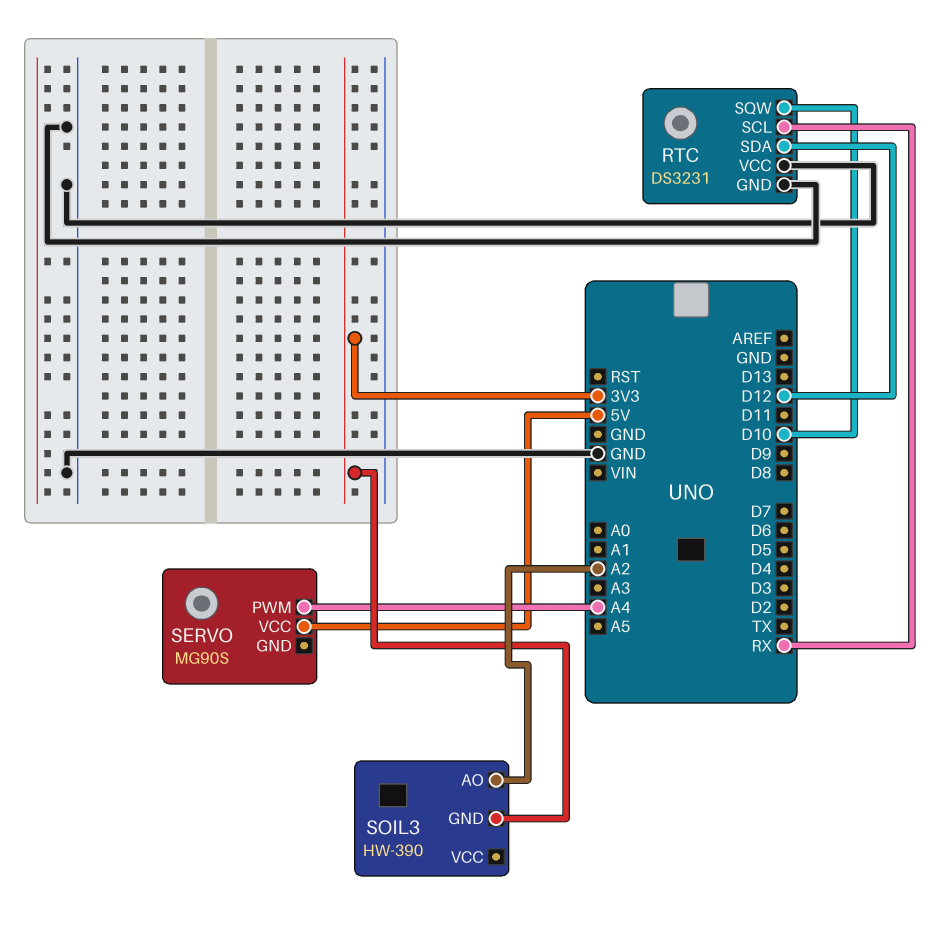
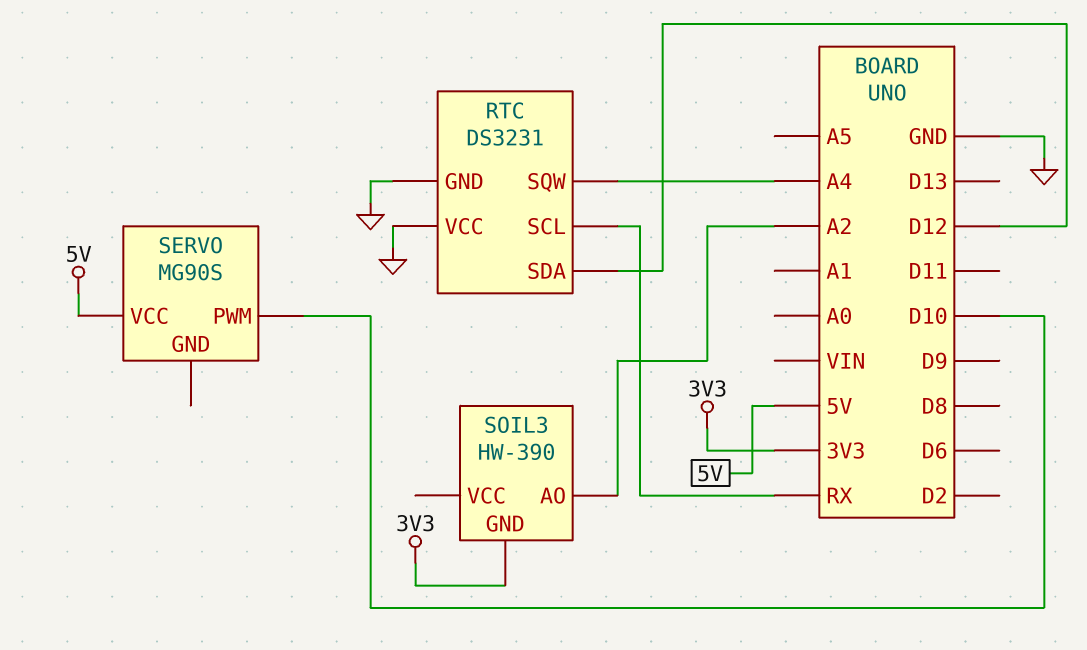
RTC pin SQW: D10 -> A4
SERVO pin PWM: A4 -> D10

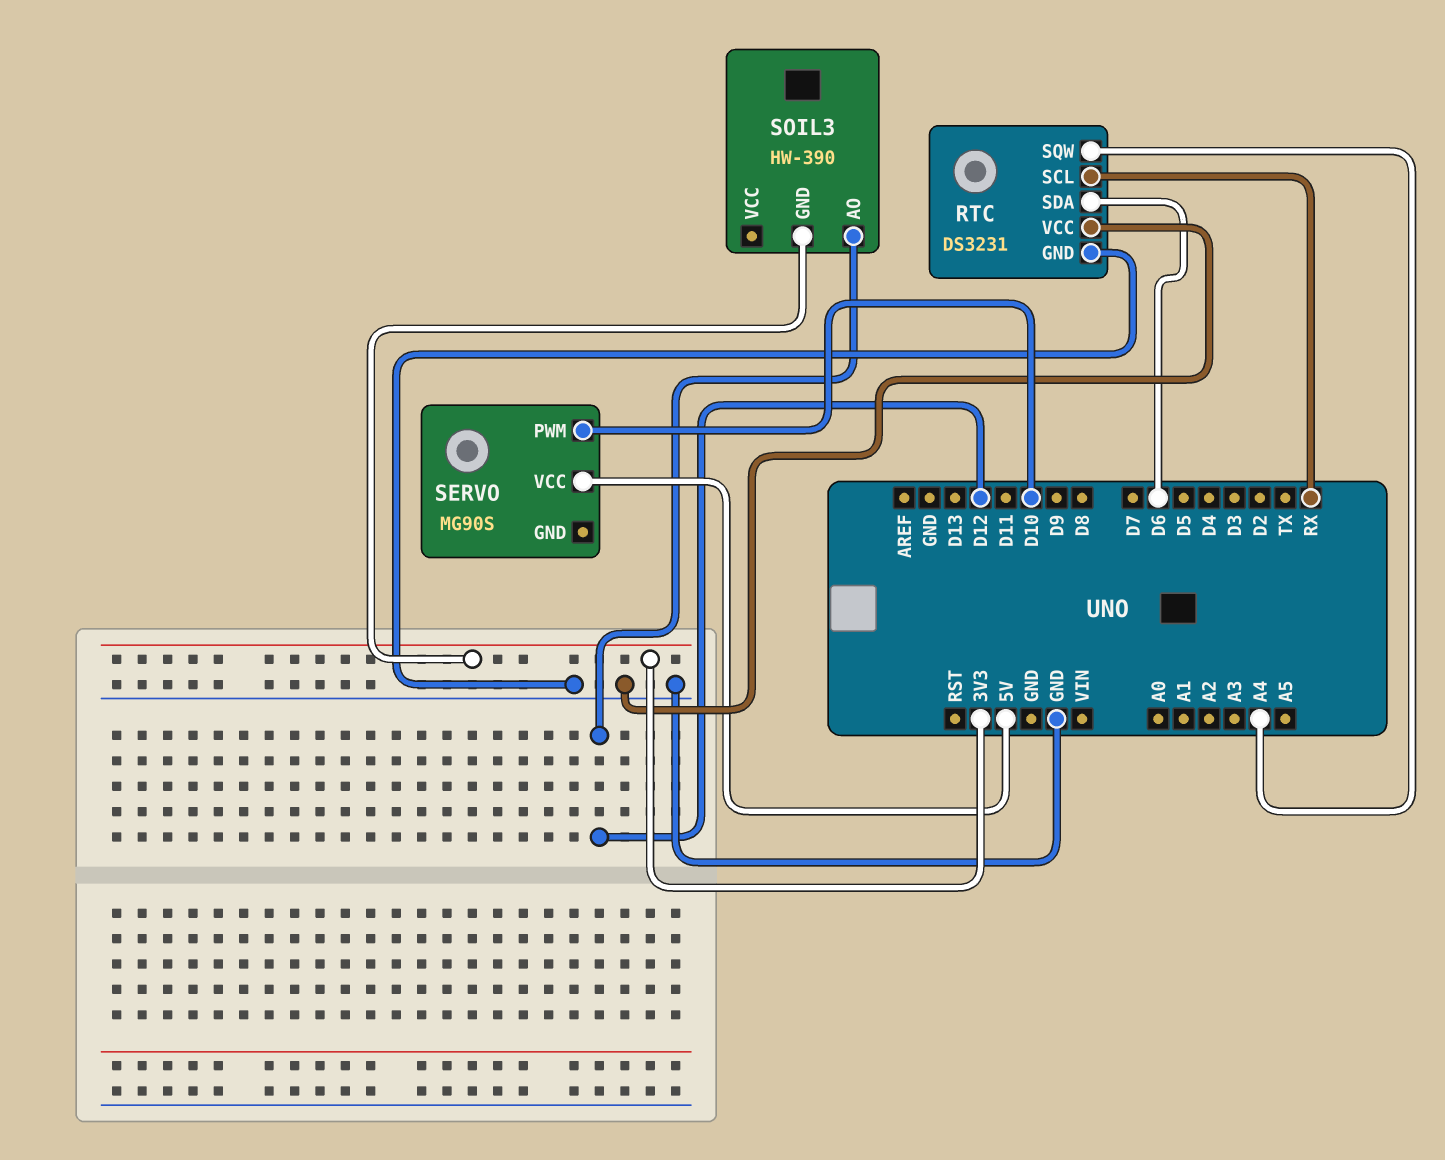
RTC pin SDA: D12 -> D6
SOIL3 pin AO: A2 -> D12

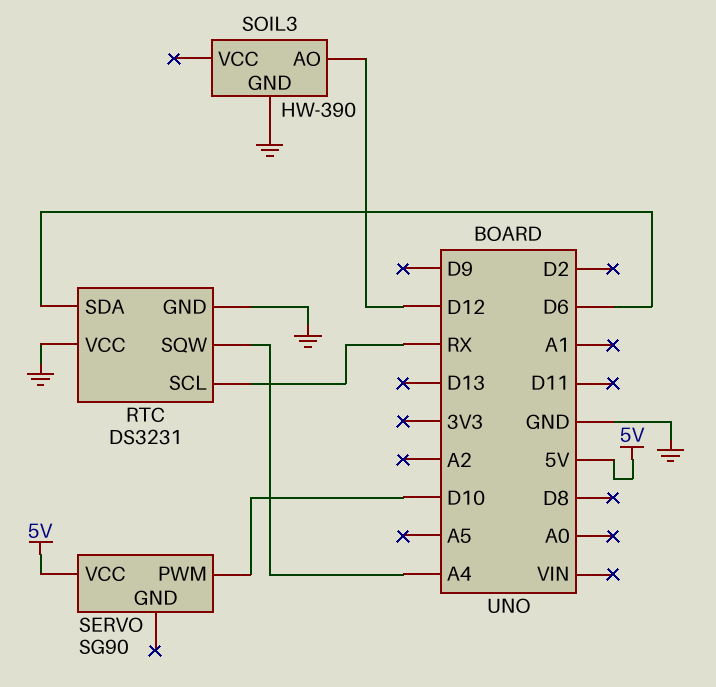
SERVO: MG90S -> SG90
SOIL3 pin GND: 3V3 -> GND

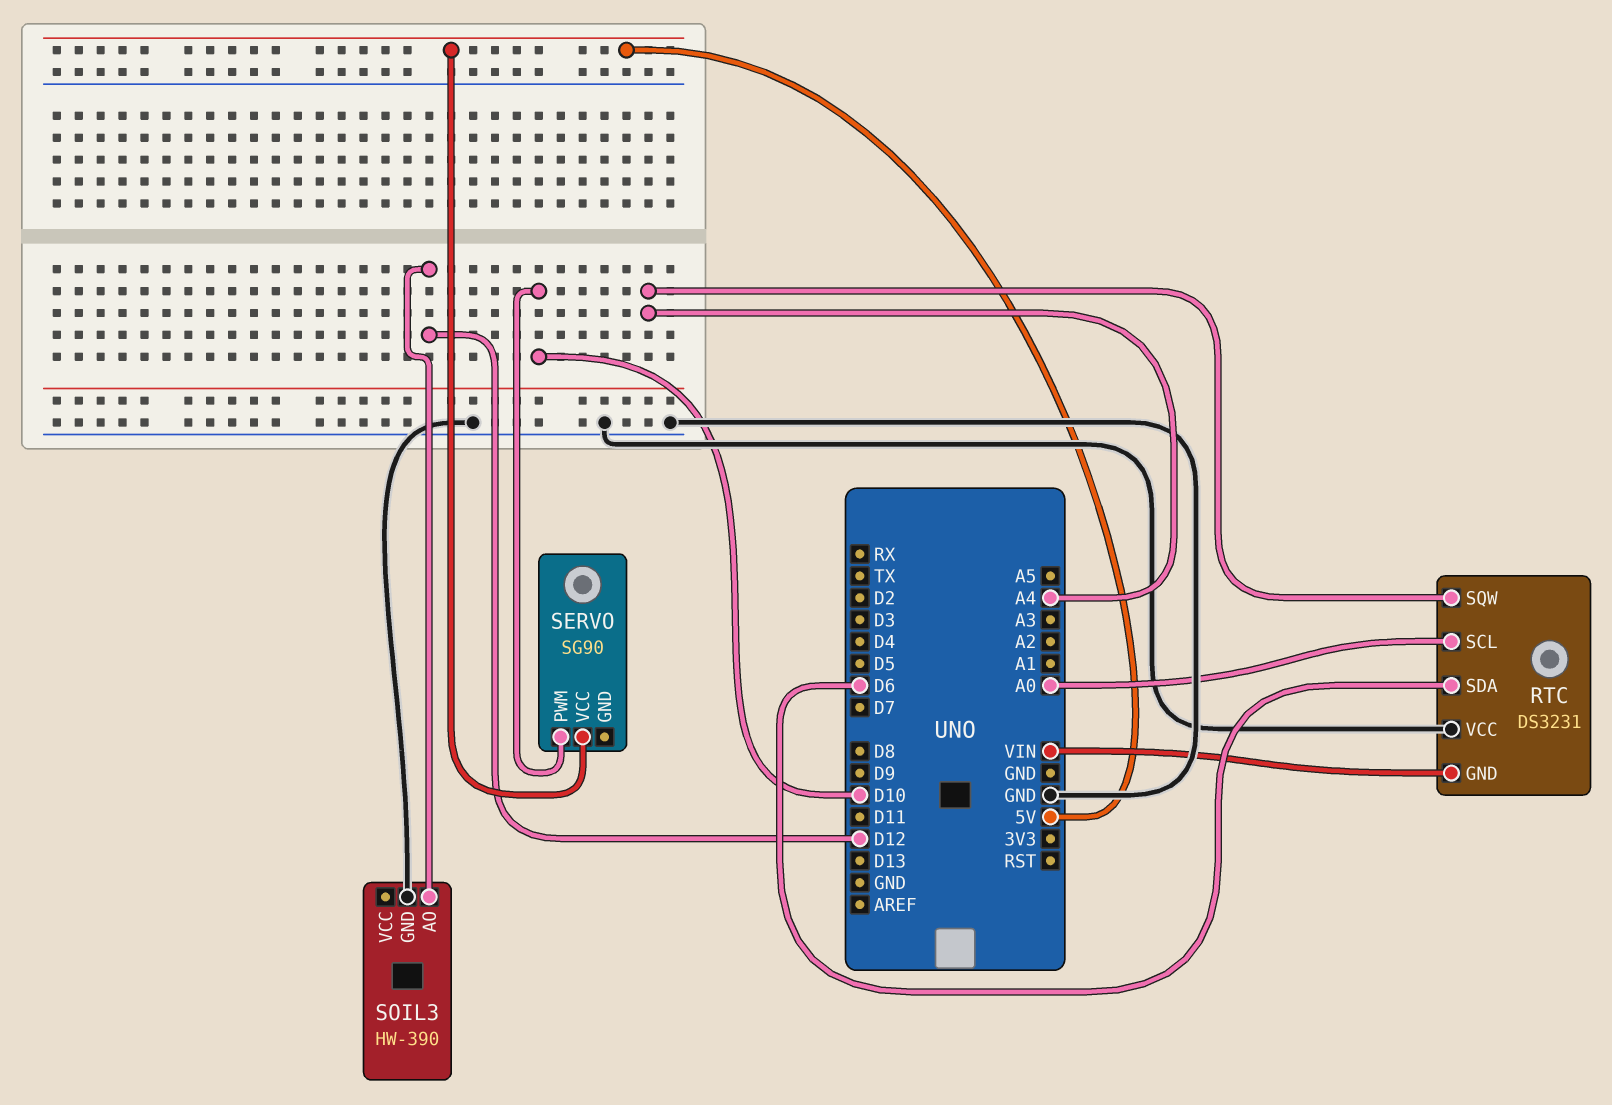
RTC pin GND: GND -> VIN
RTC pin SCL: RX -> A0

